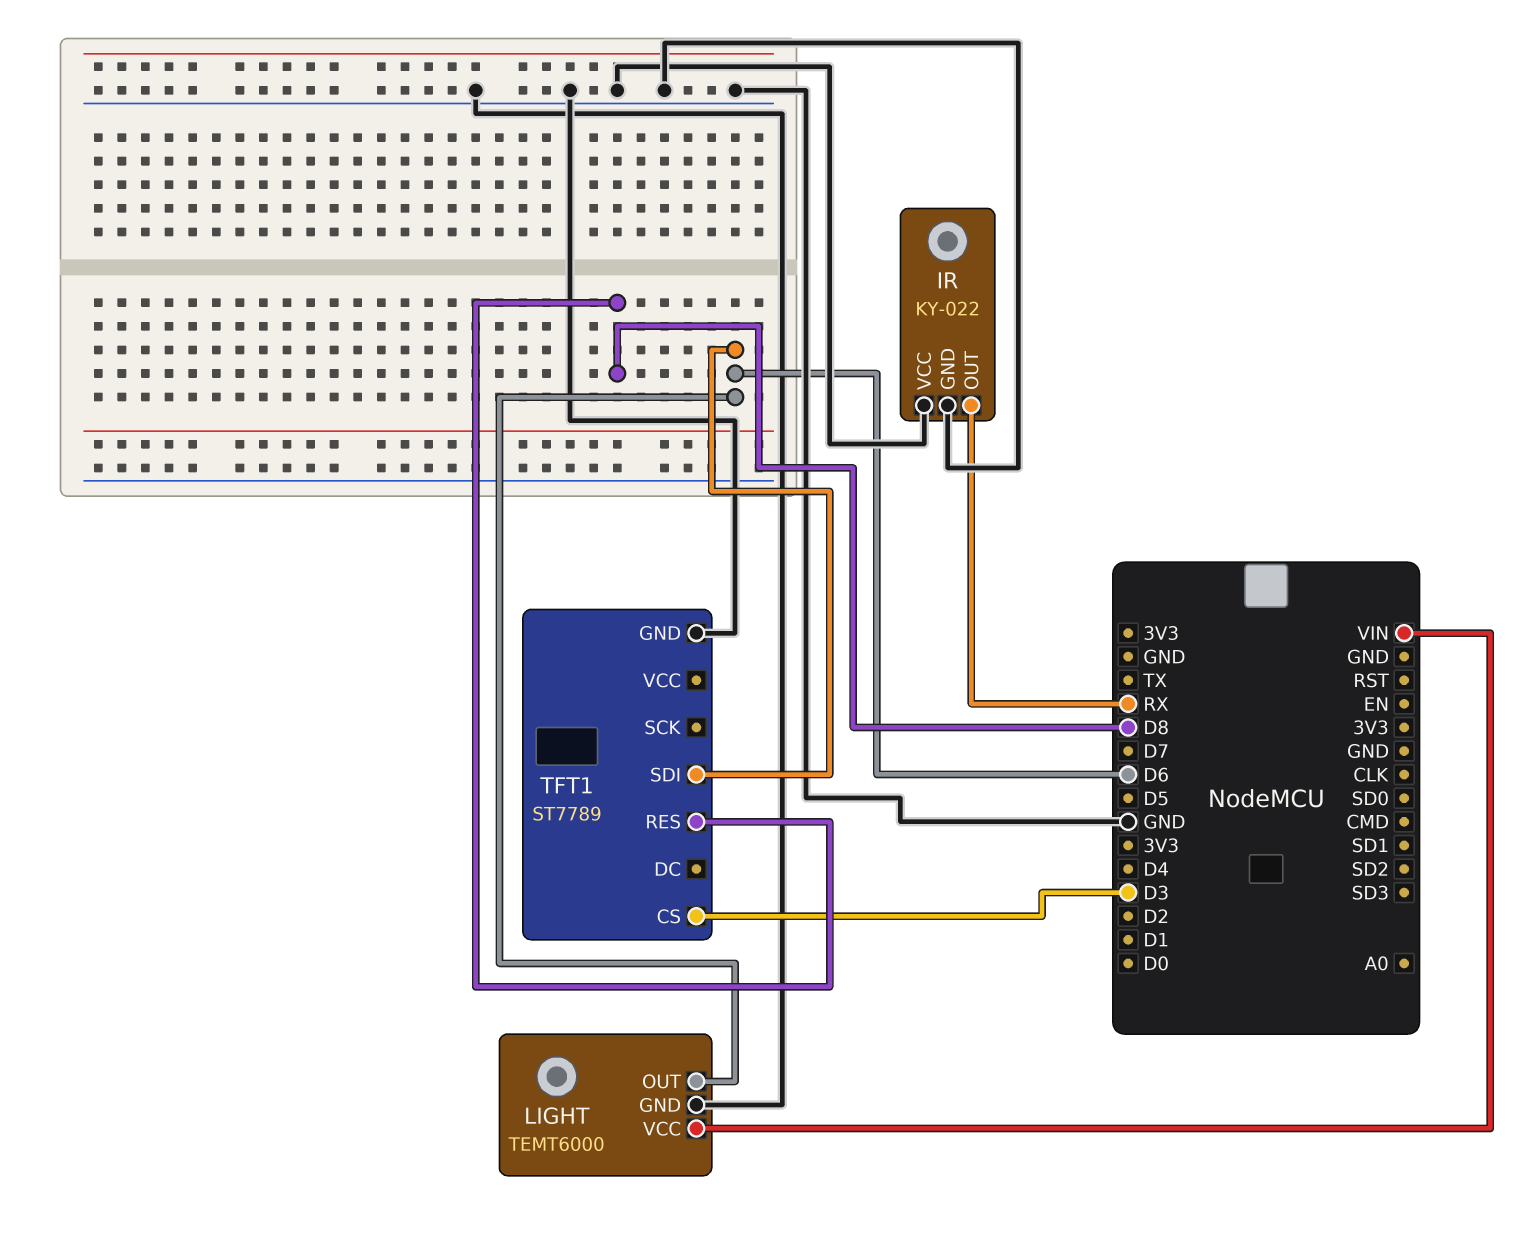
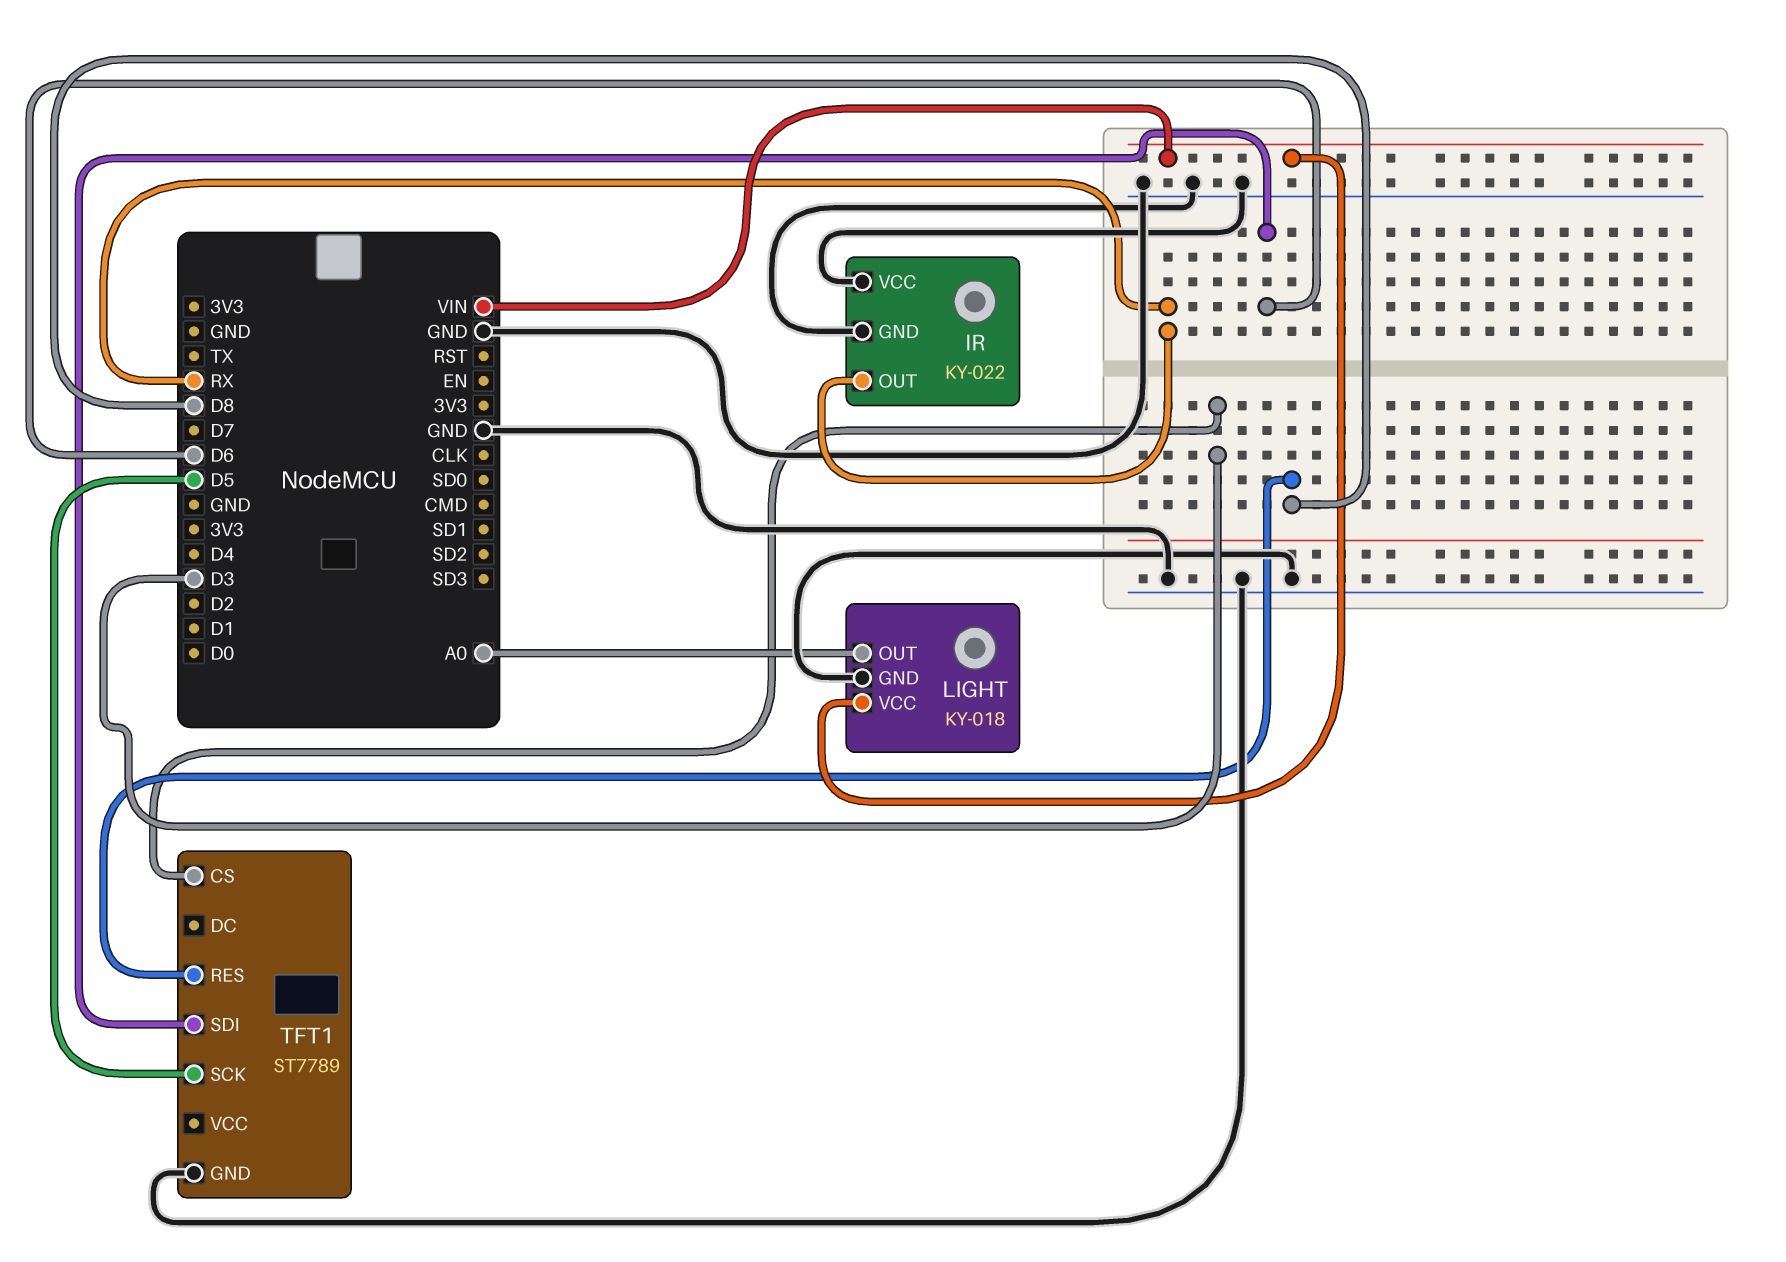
LIGHT: TEMT6000 -> KY-018
LIGHT pin OUT: D6 -> A0
TFT1 pin SCK: none -> D5

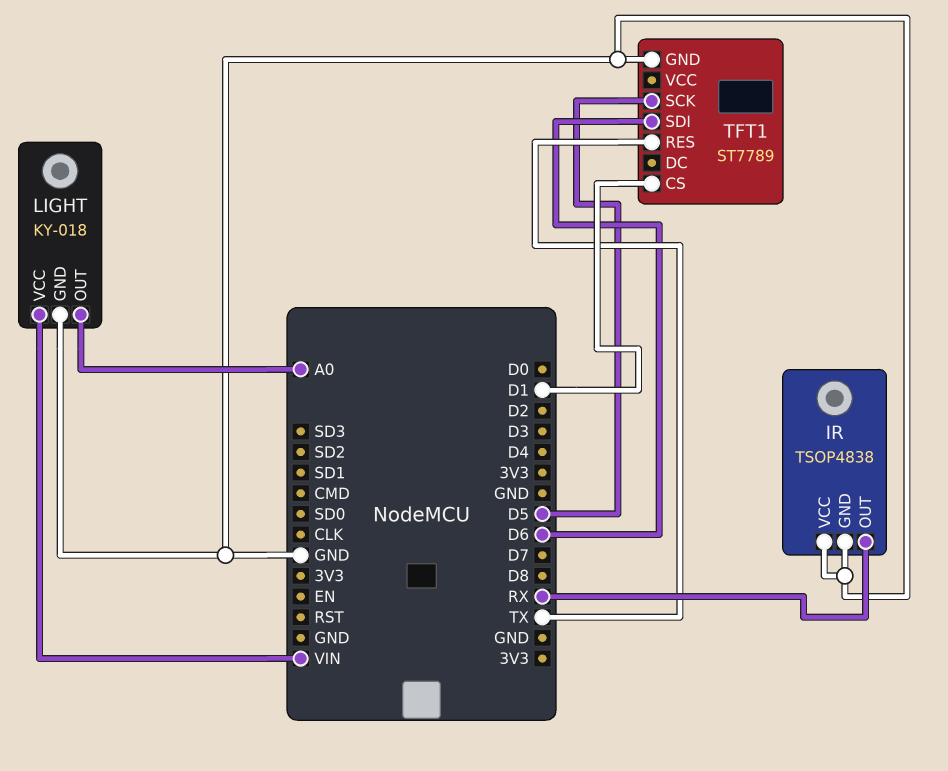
IR: KY-022 -> TSOP4838
TFT1 pin CS: D3 -> D1
TFT1 pin RES: D8 -> TX

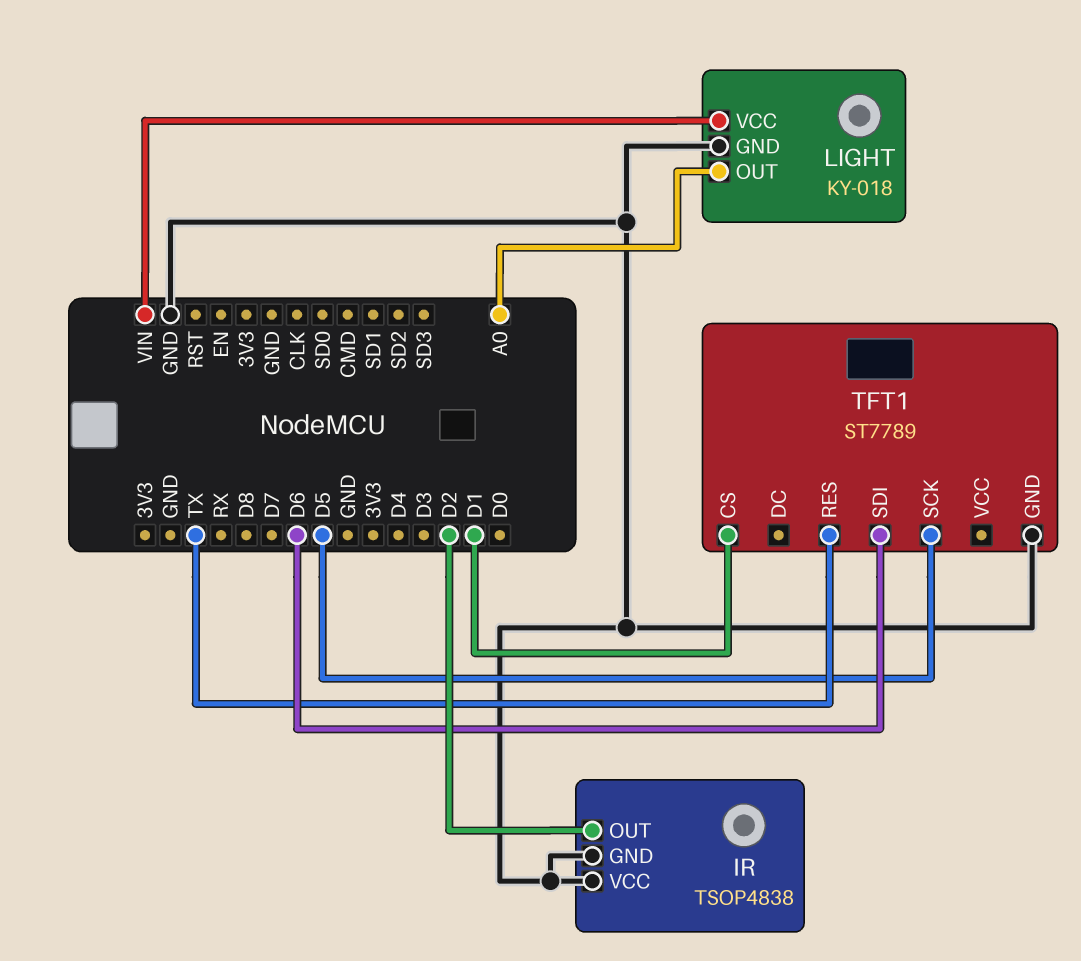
IR pin OUT: RX -> D2

